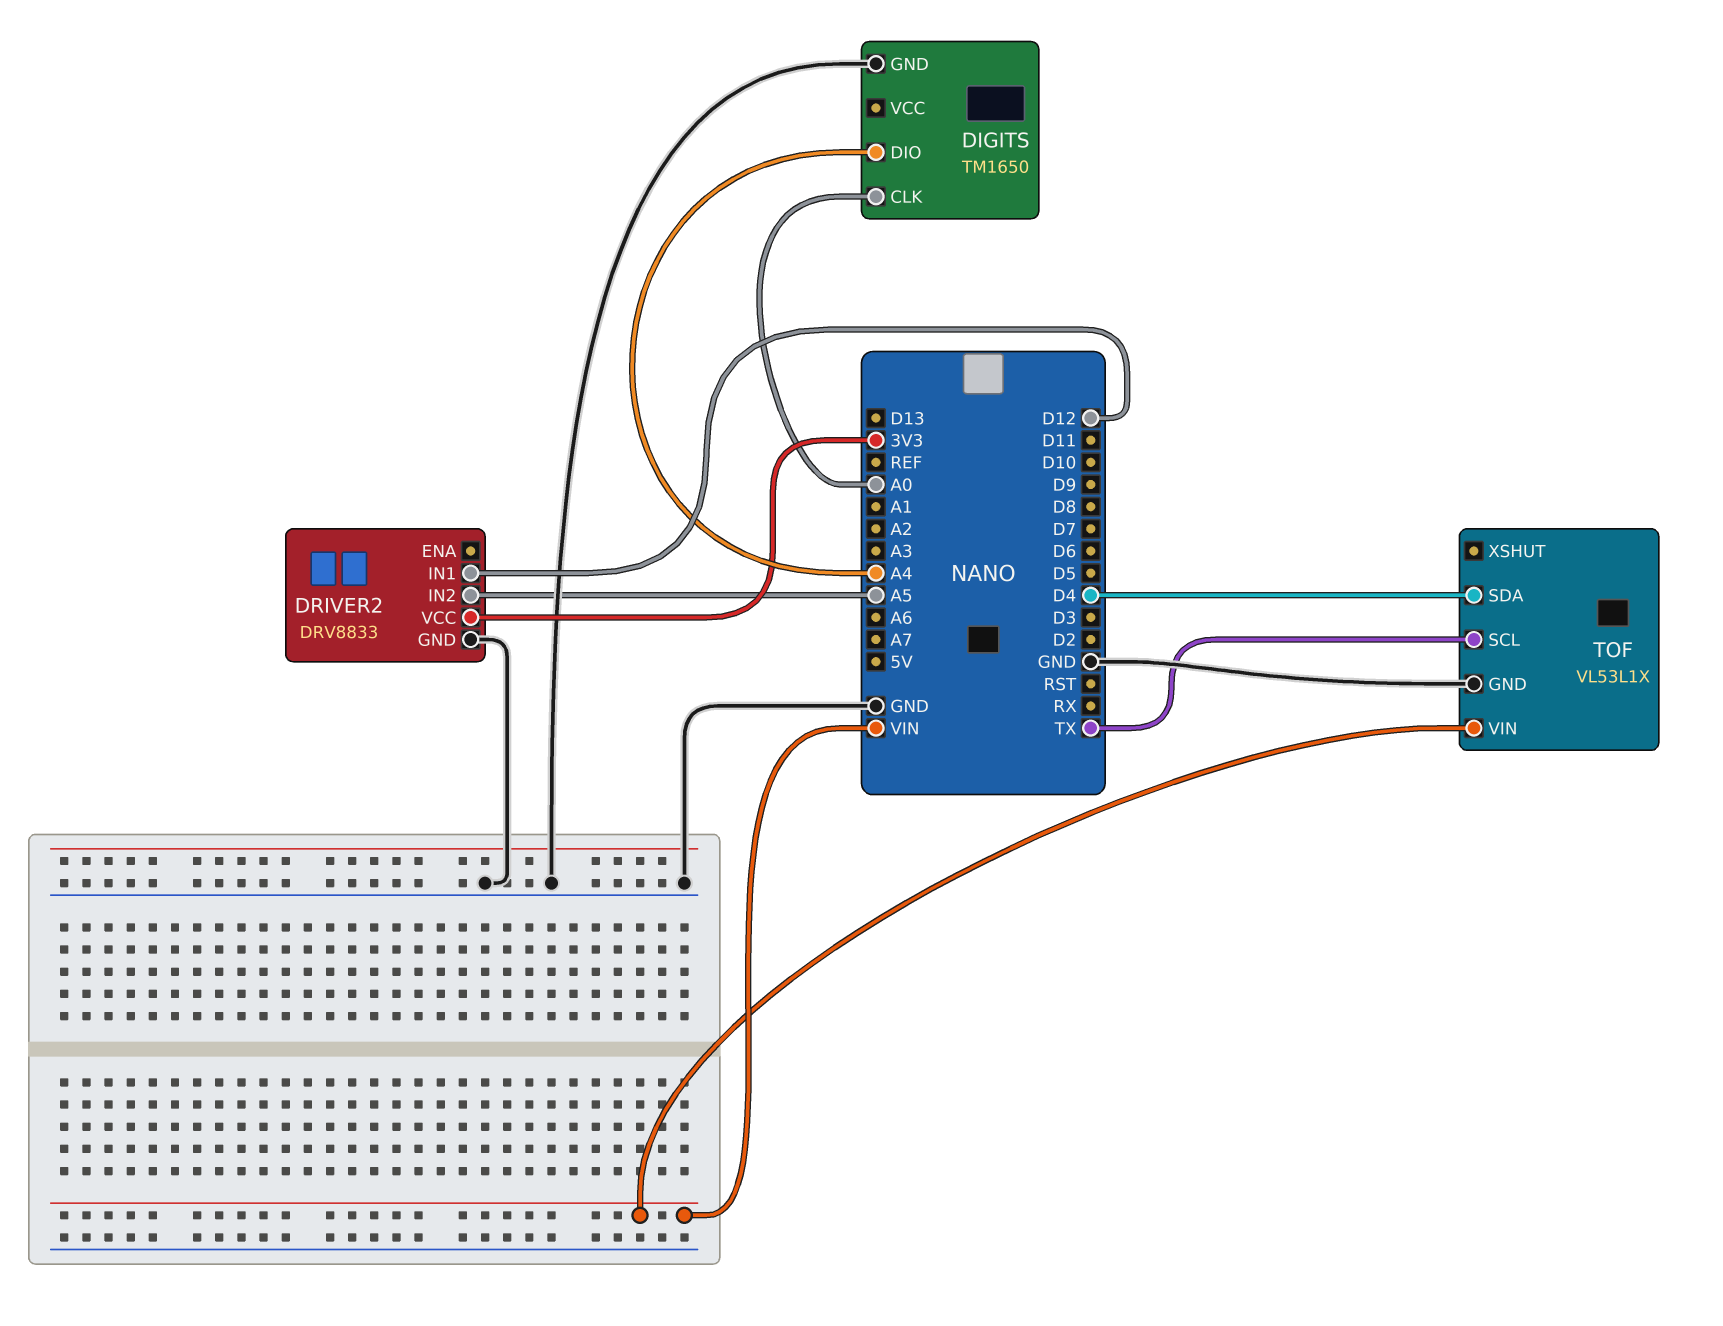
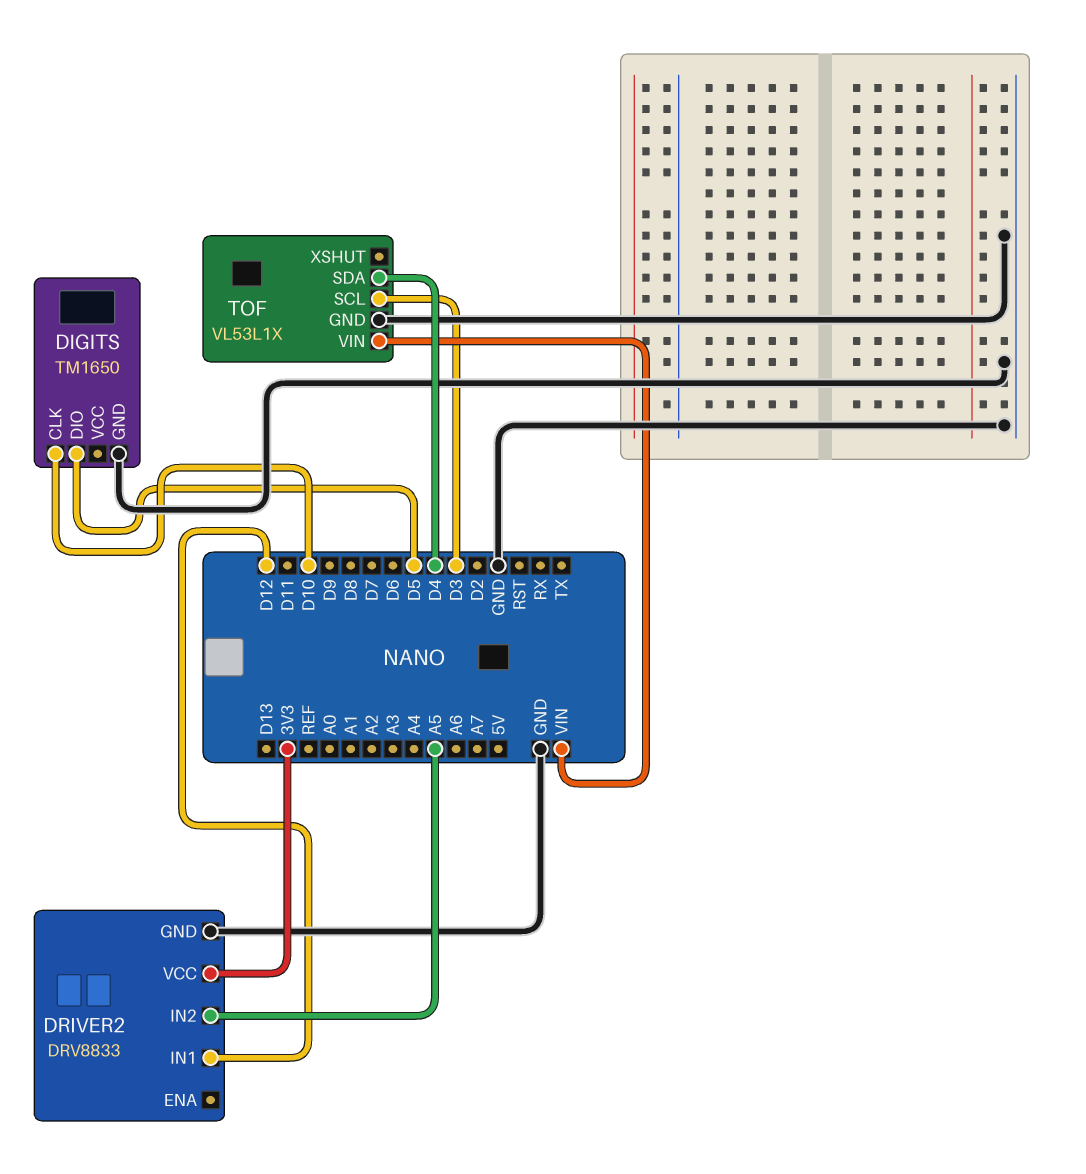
DIGITS pin CLK: A0 -> D10
DIGITS pin DIO: A4 -> D5
TOF pin SCL: TX -> D3

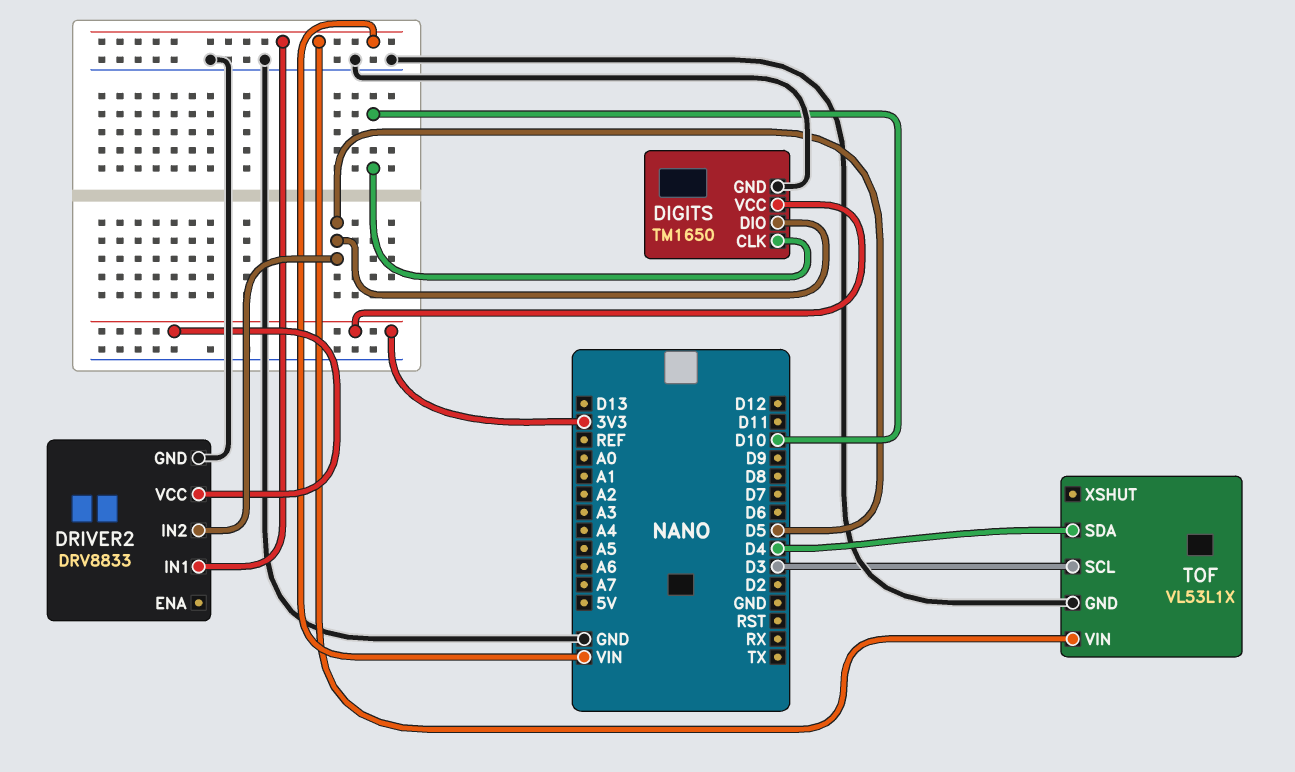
DIGITS pin VCC: none -> 3V3
DRIVER2 pin IN1: D12 -> VIN
DRIVER2 pin IN2: A5 -> D5

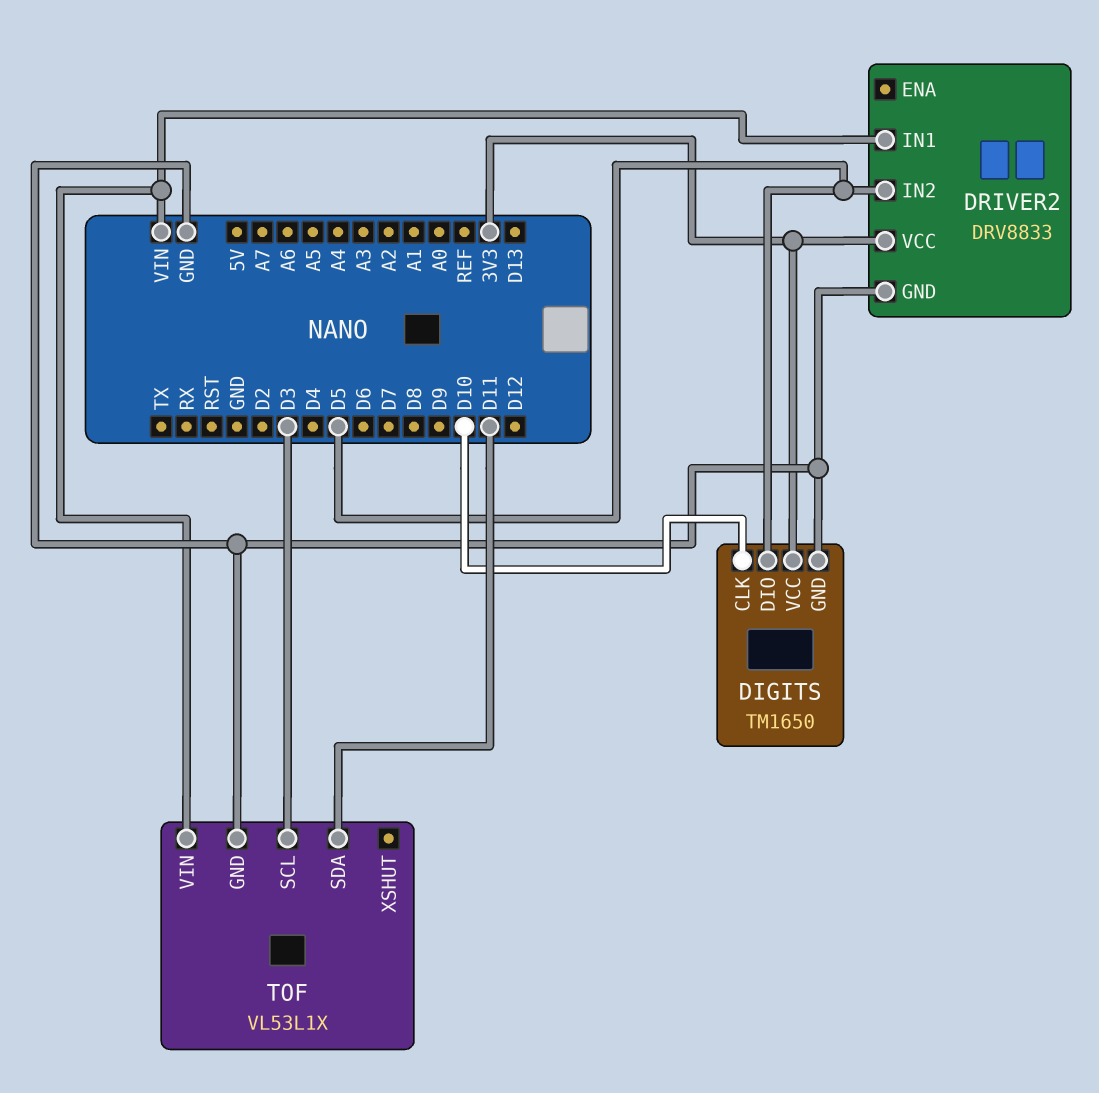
TOF pin SDA: D4 -> D11

